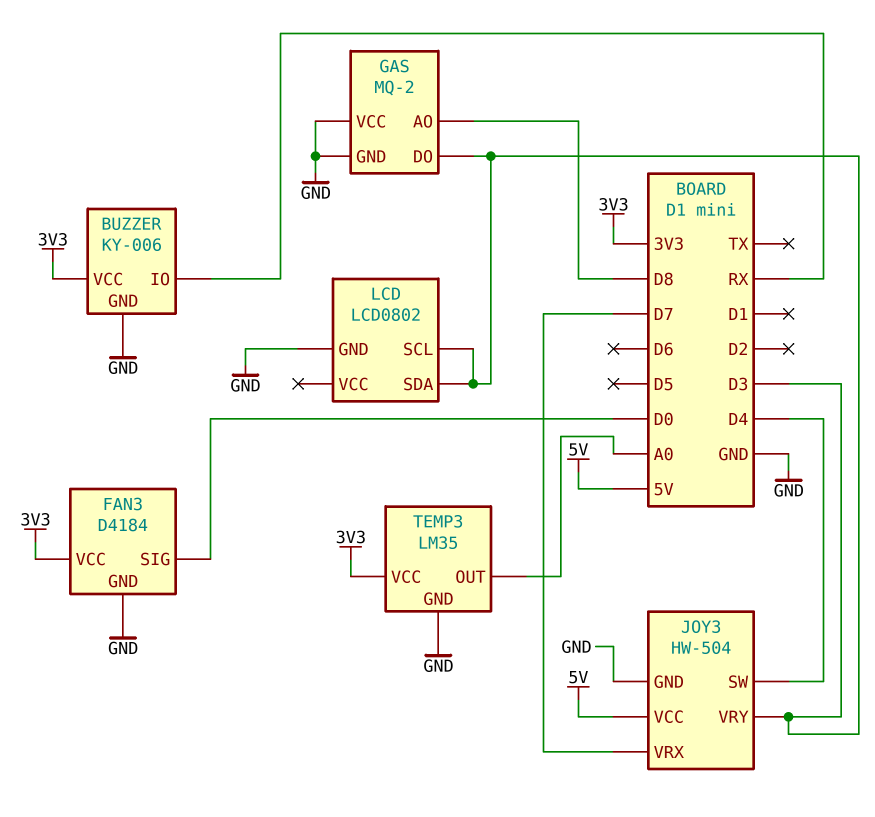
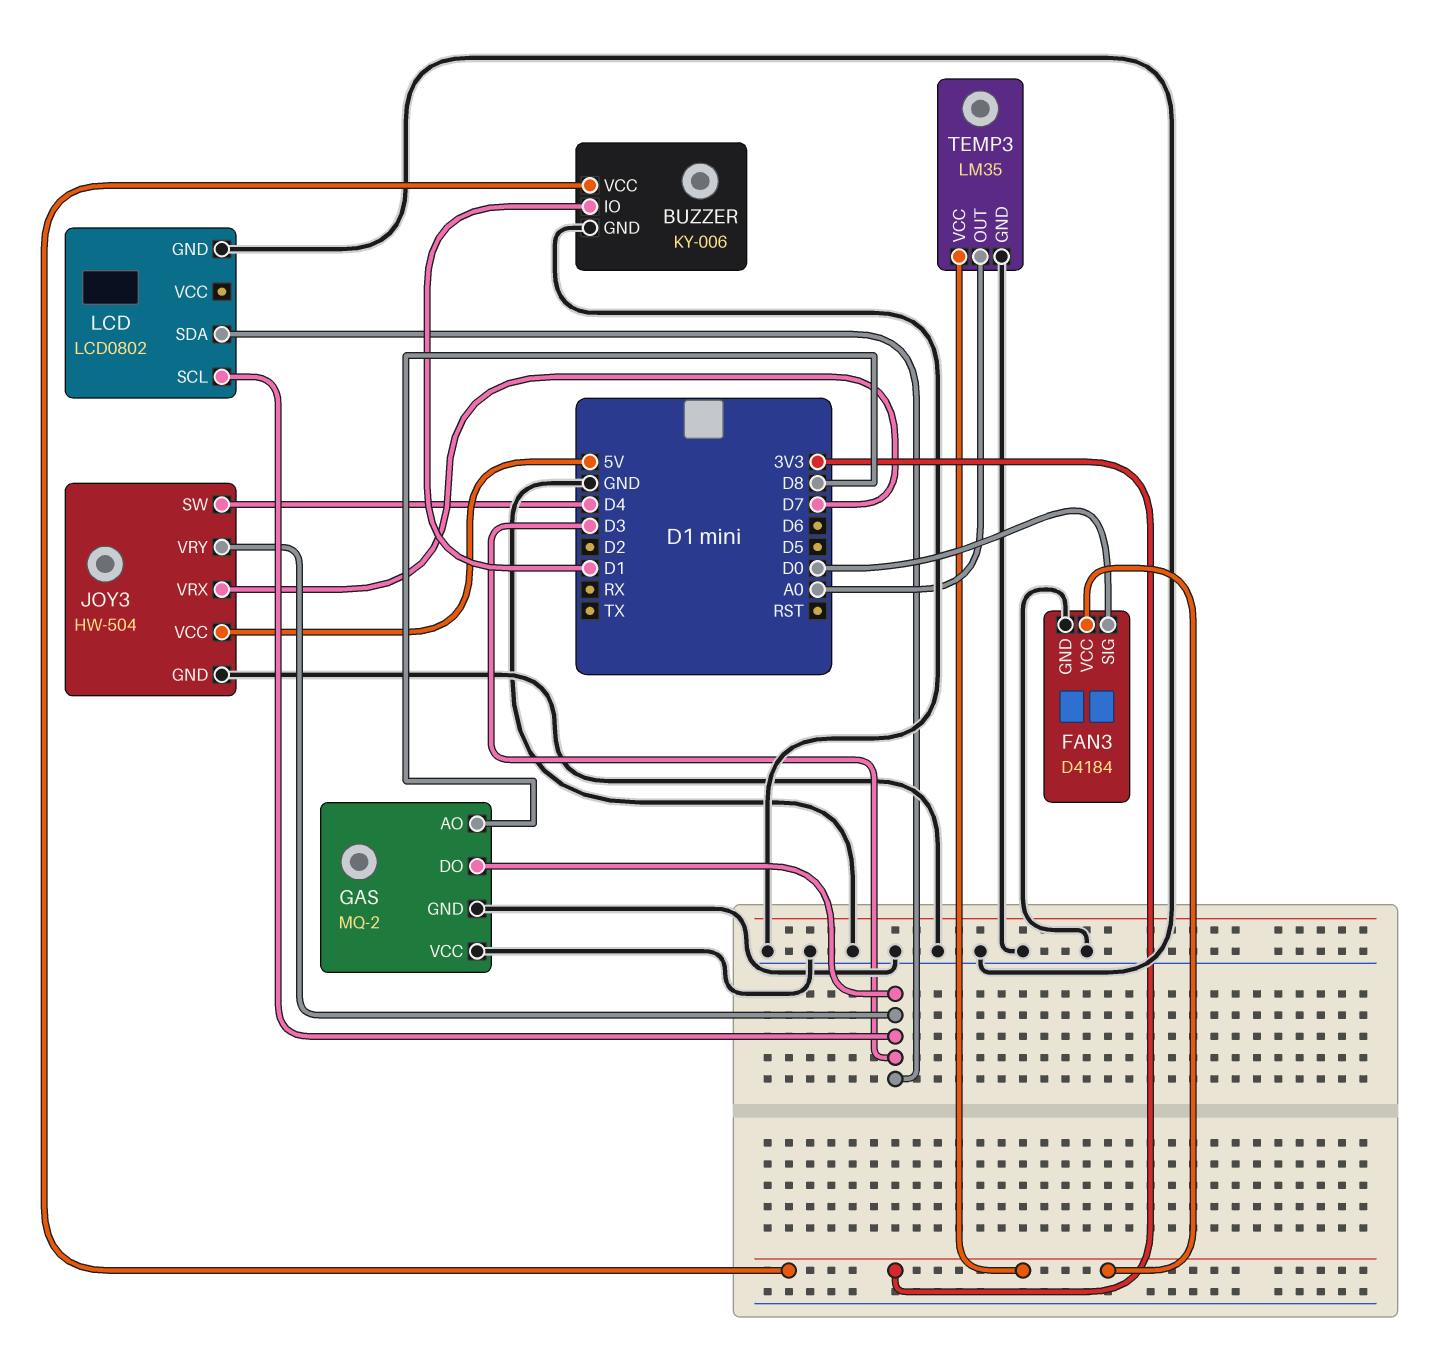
BUZZER pin IO: RX -> D1

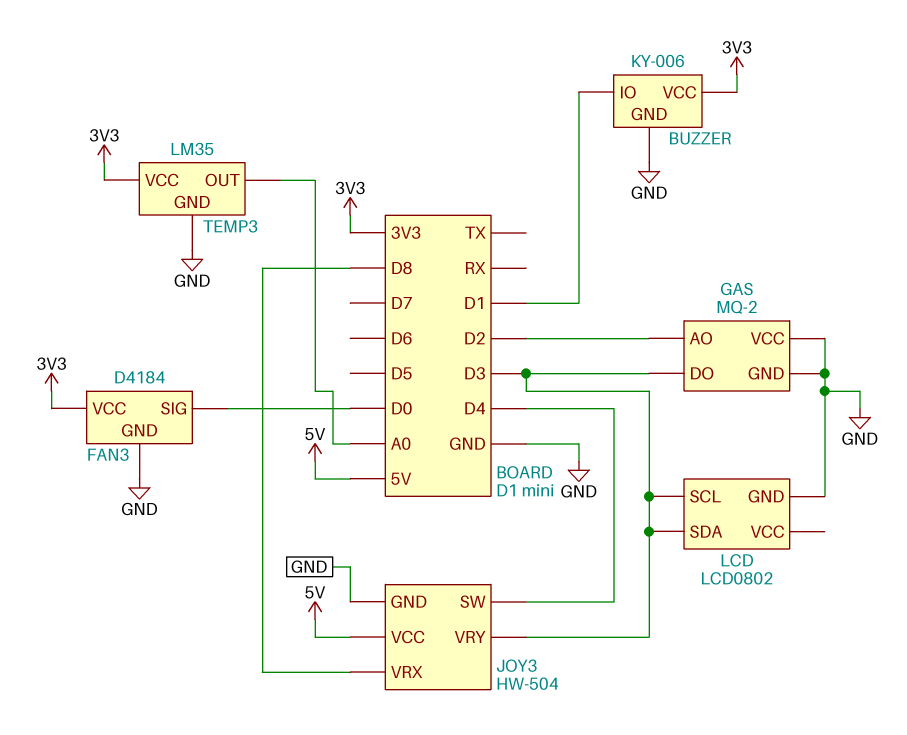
GAS pin AO: D8 -> D2
JOY3 pin VRX: D7 -> D8

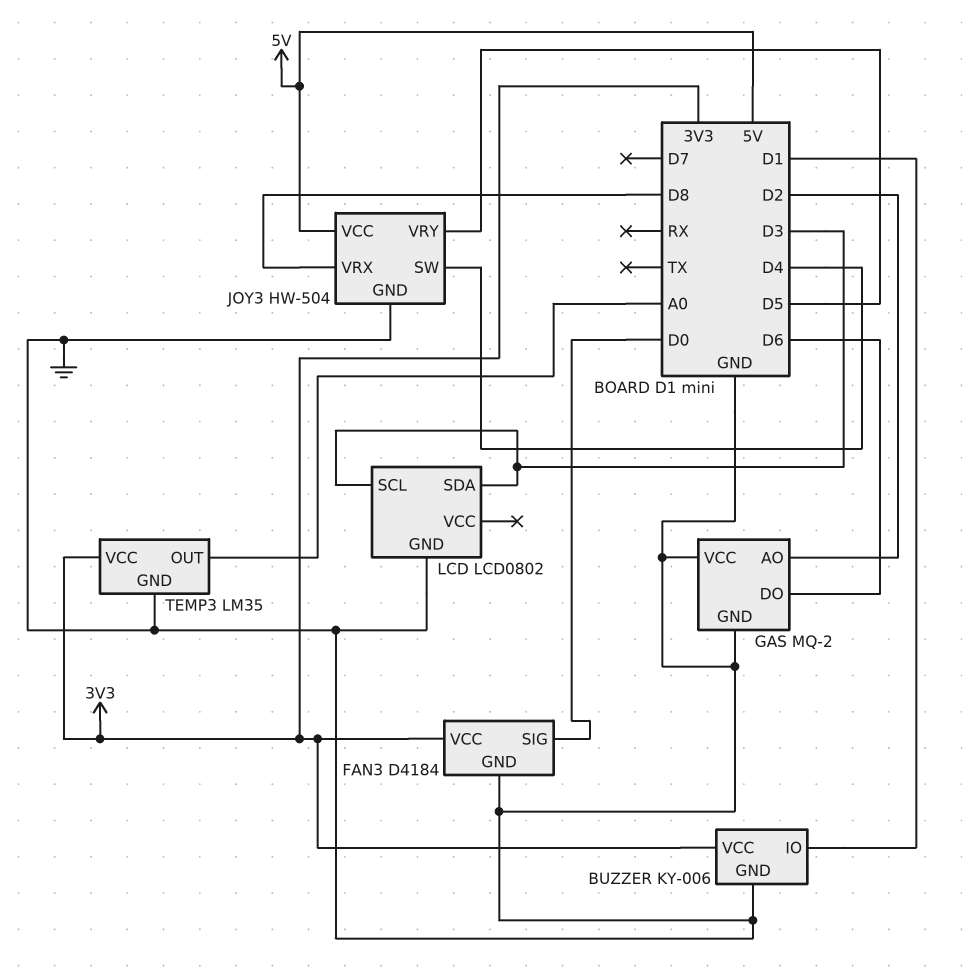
GAS pin DO: D3 -> D6
JOY3 pin VRY: D3 -> D5

